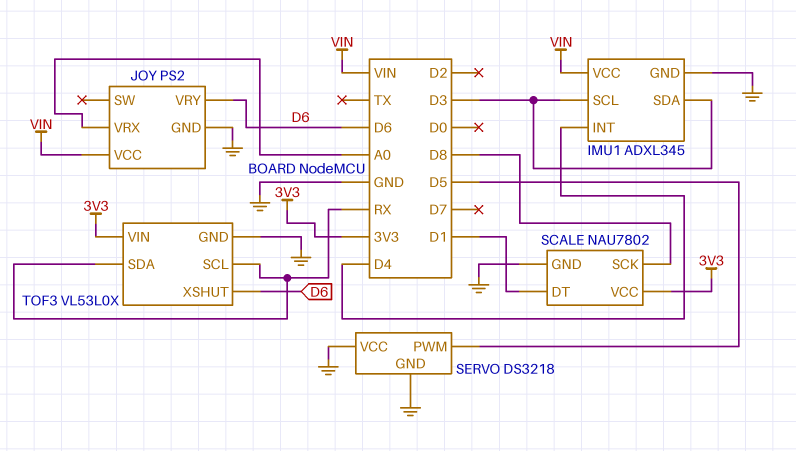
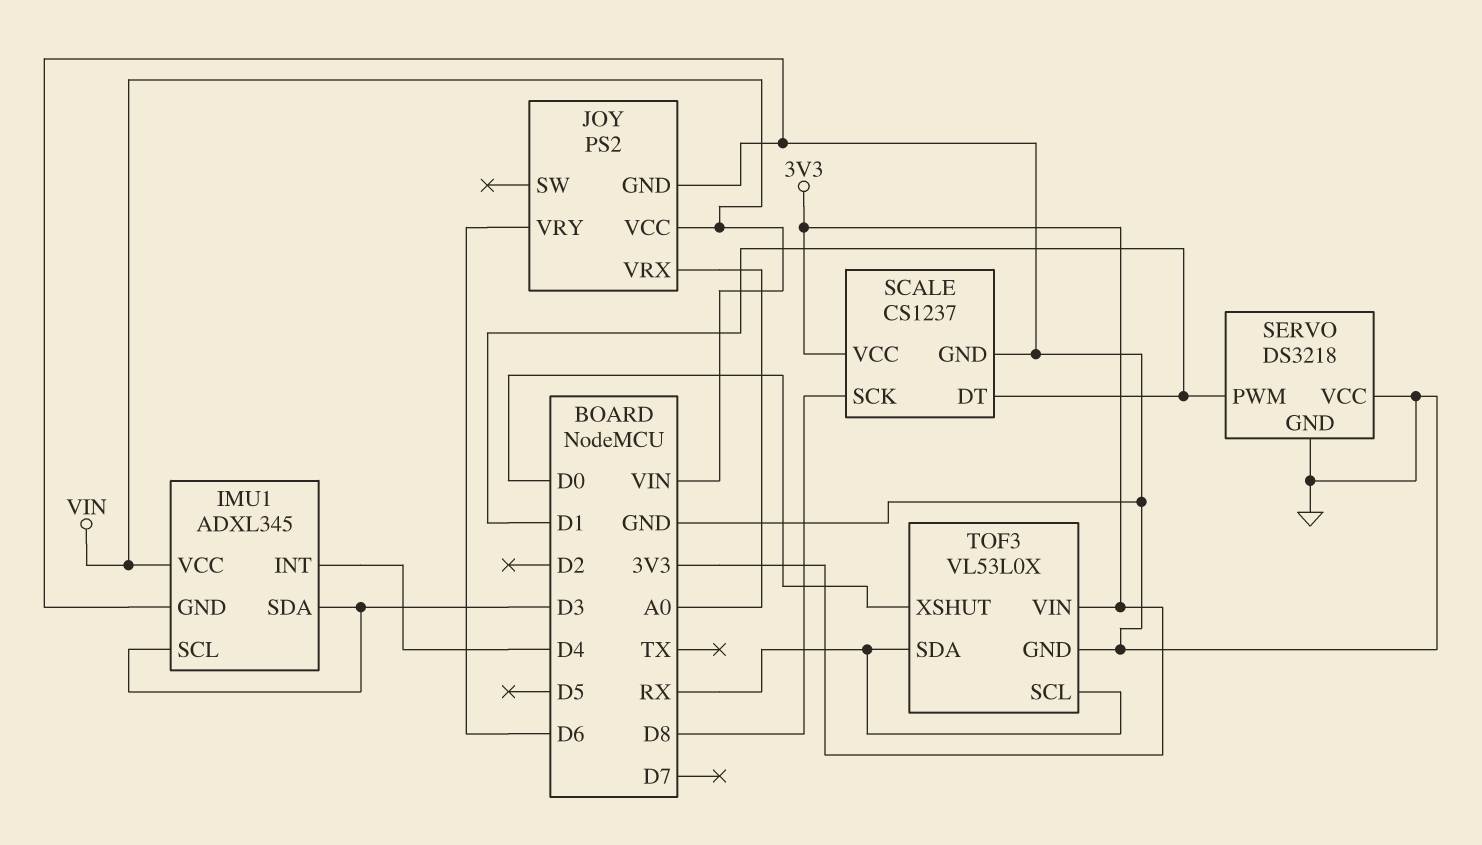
SCALE: NAU7802 -> CS1237
SERVO pin PWM: D5 -> D1
TOF3 pin XSHUT: D6 -> D0

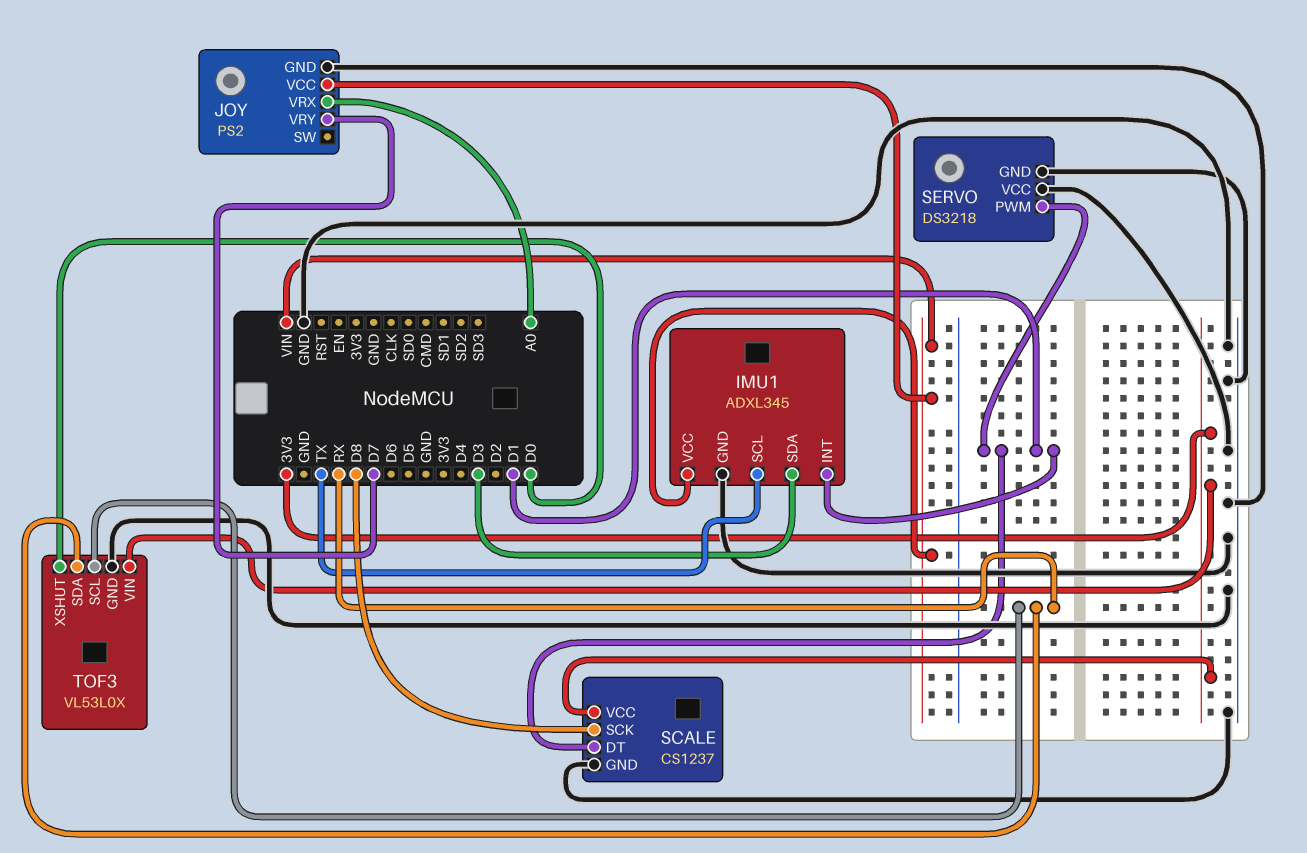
IMU1 pin INT: D4 -> D1
IMU1 pin SCL: D3 -> TX
JOY pin VRY: D6 -> D7

